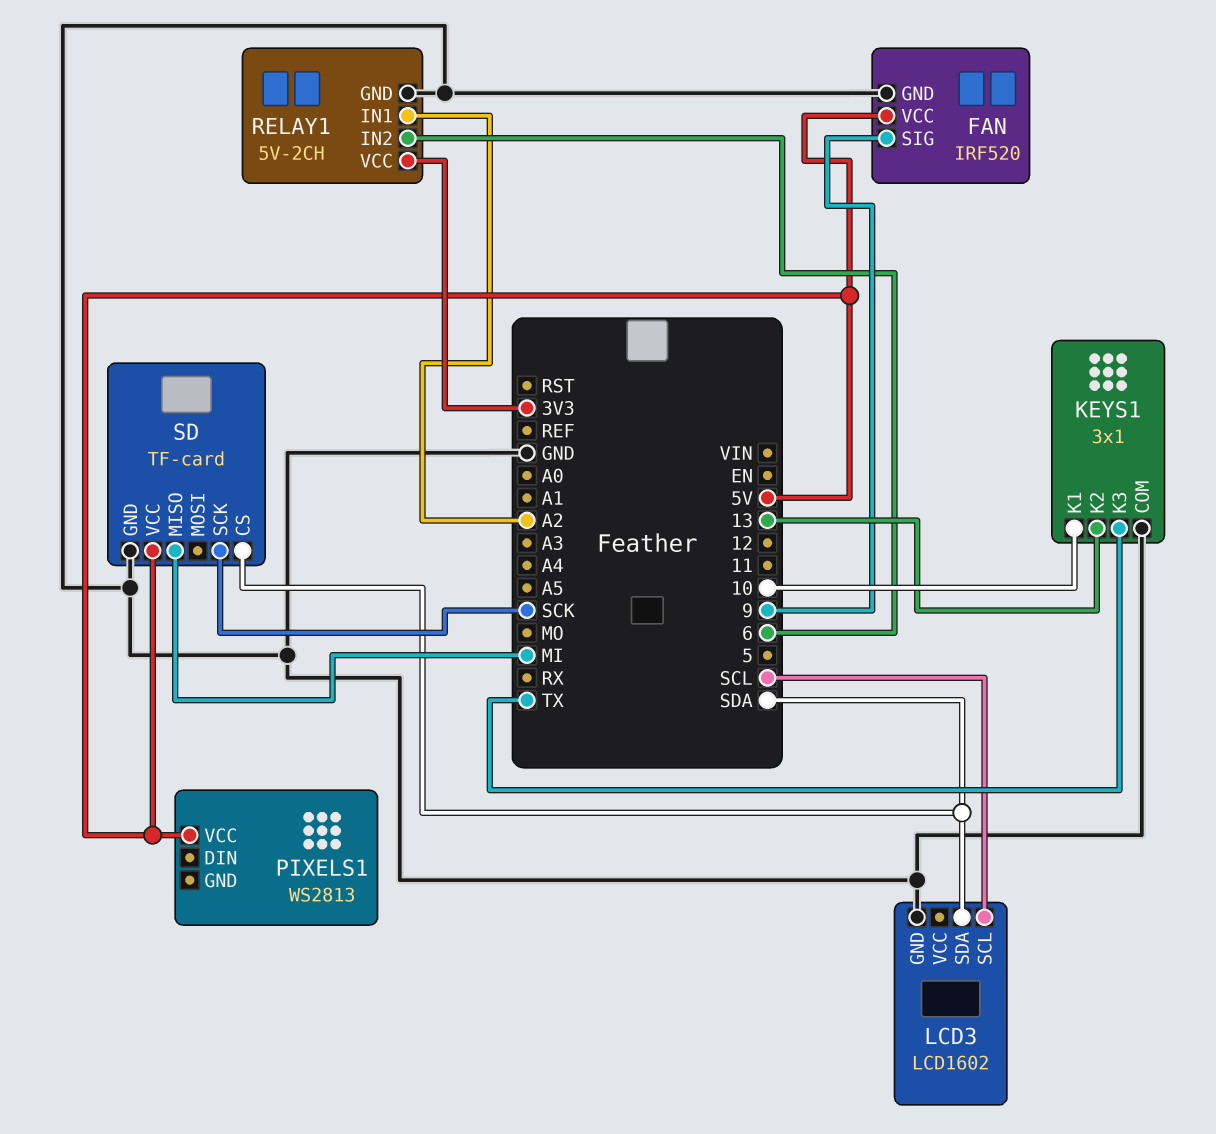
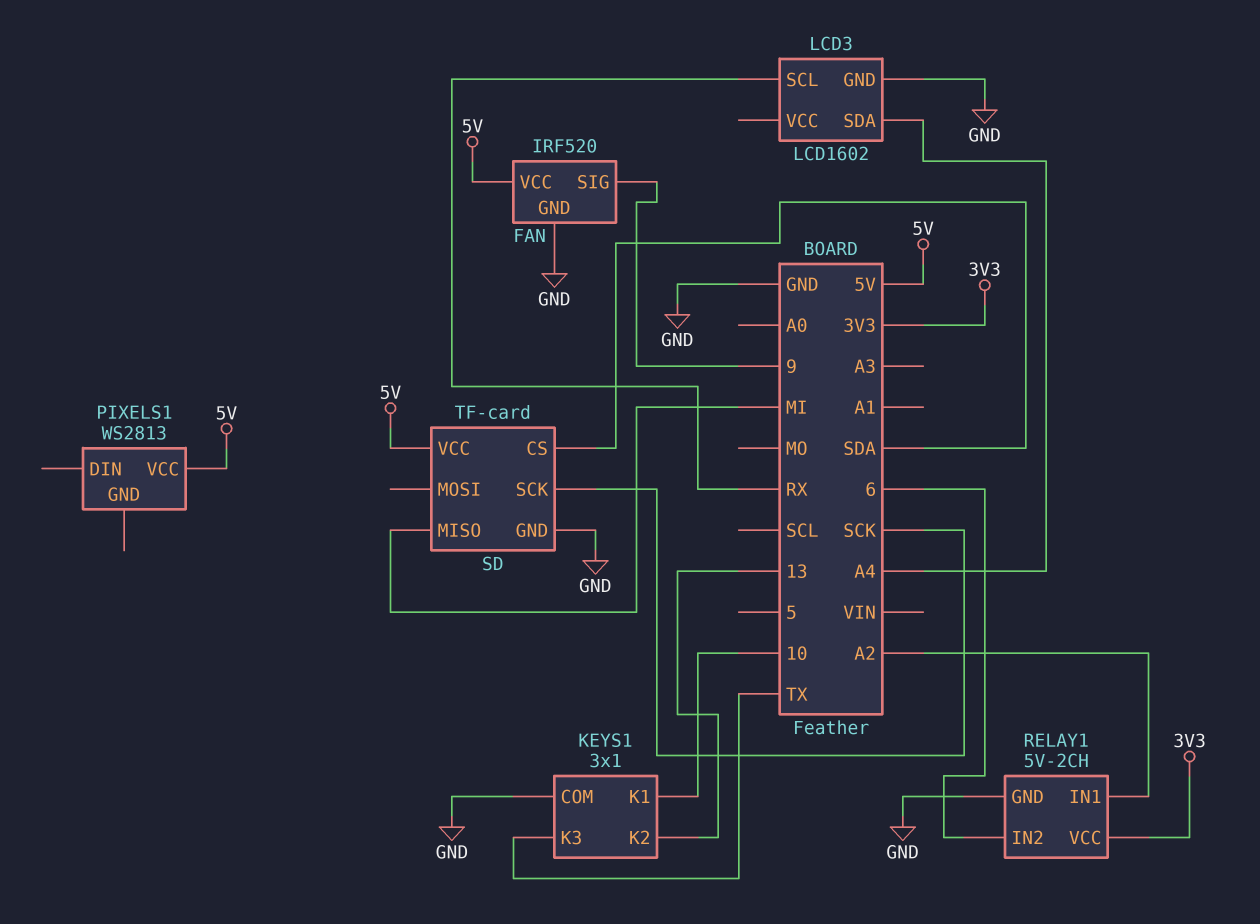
LCD3 pin SCL: SCL -> RX
LCD3 pin SDA: SDA -> A4

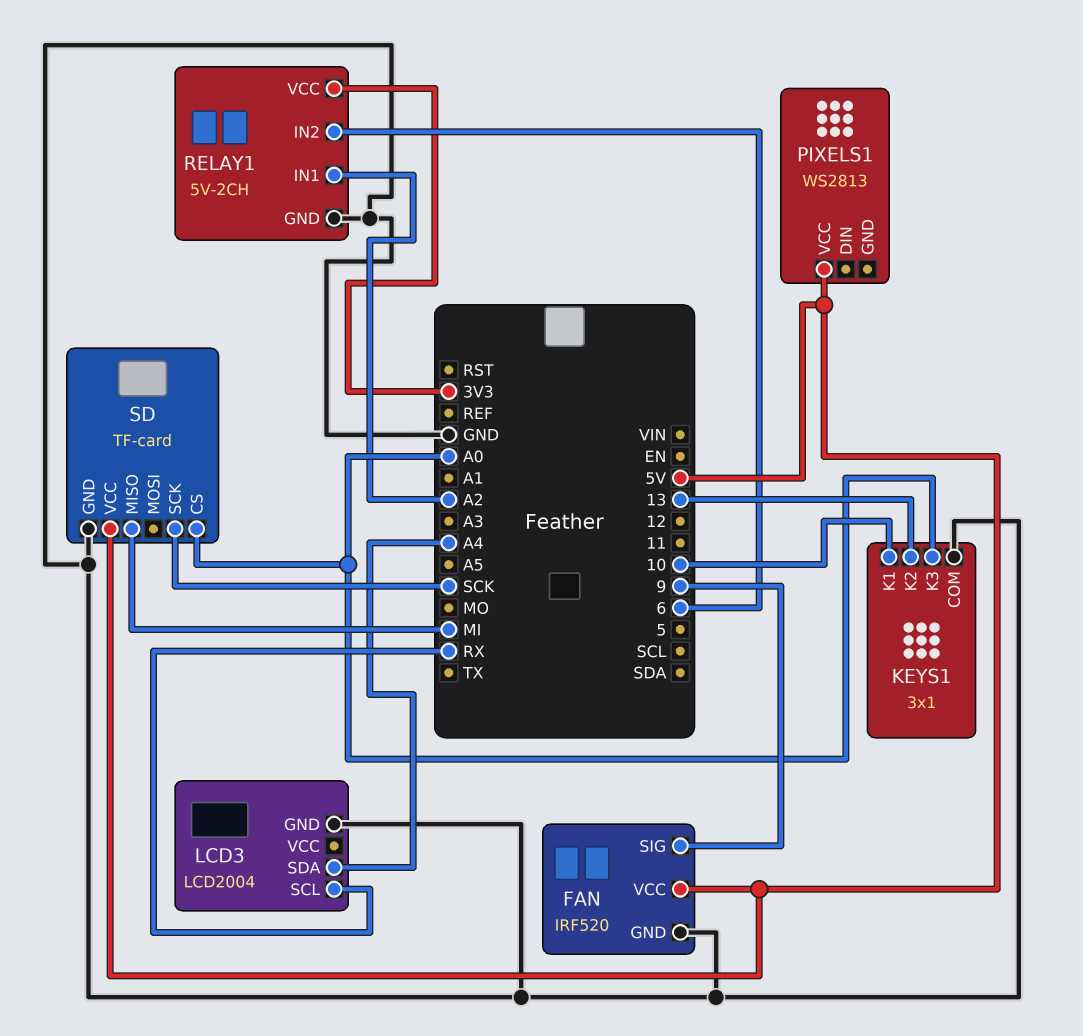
KEYS1 pin K3: TX -> A0
LCD3: LCD1602 -> LCD2004
SD pin CS: SDA -> A0

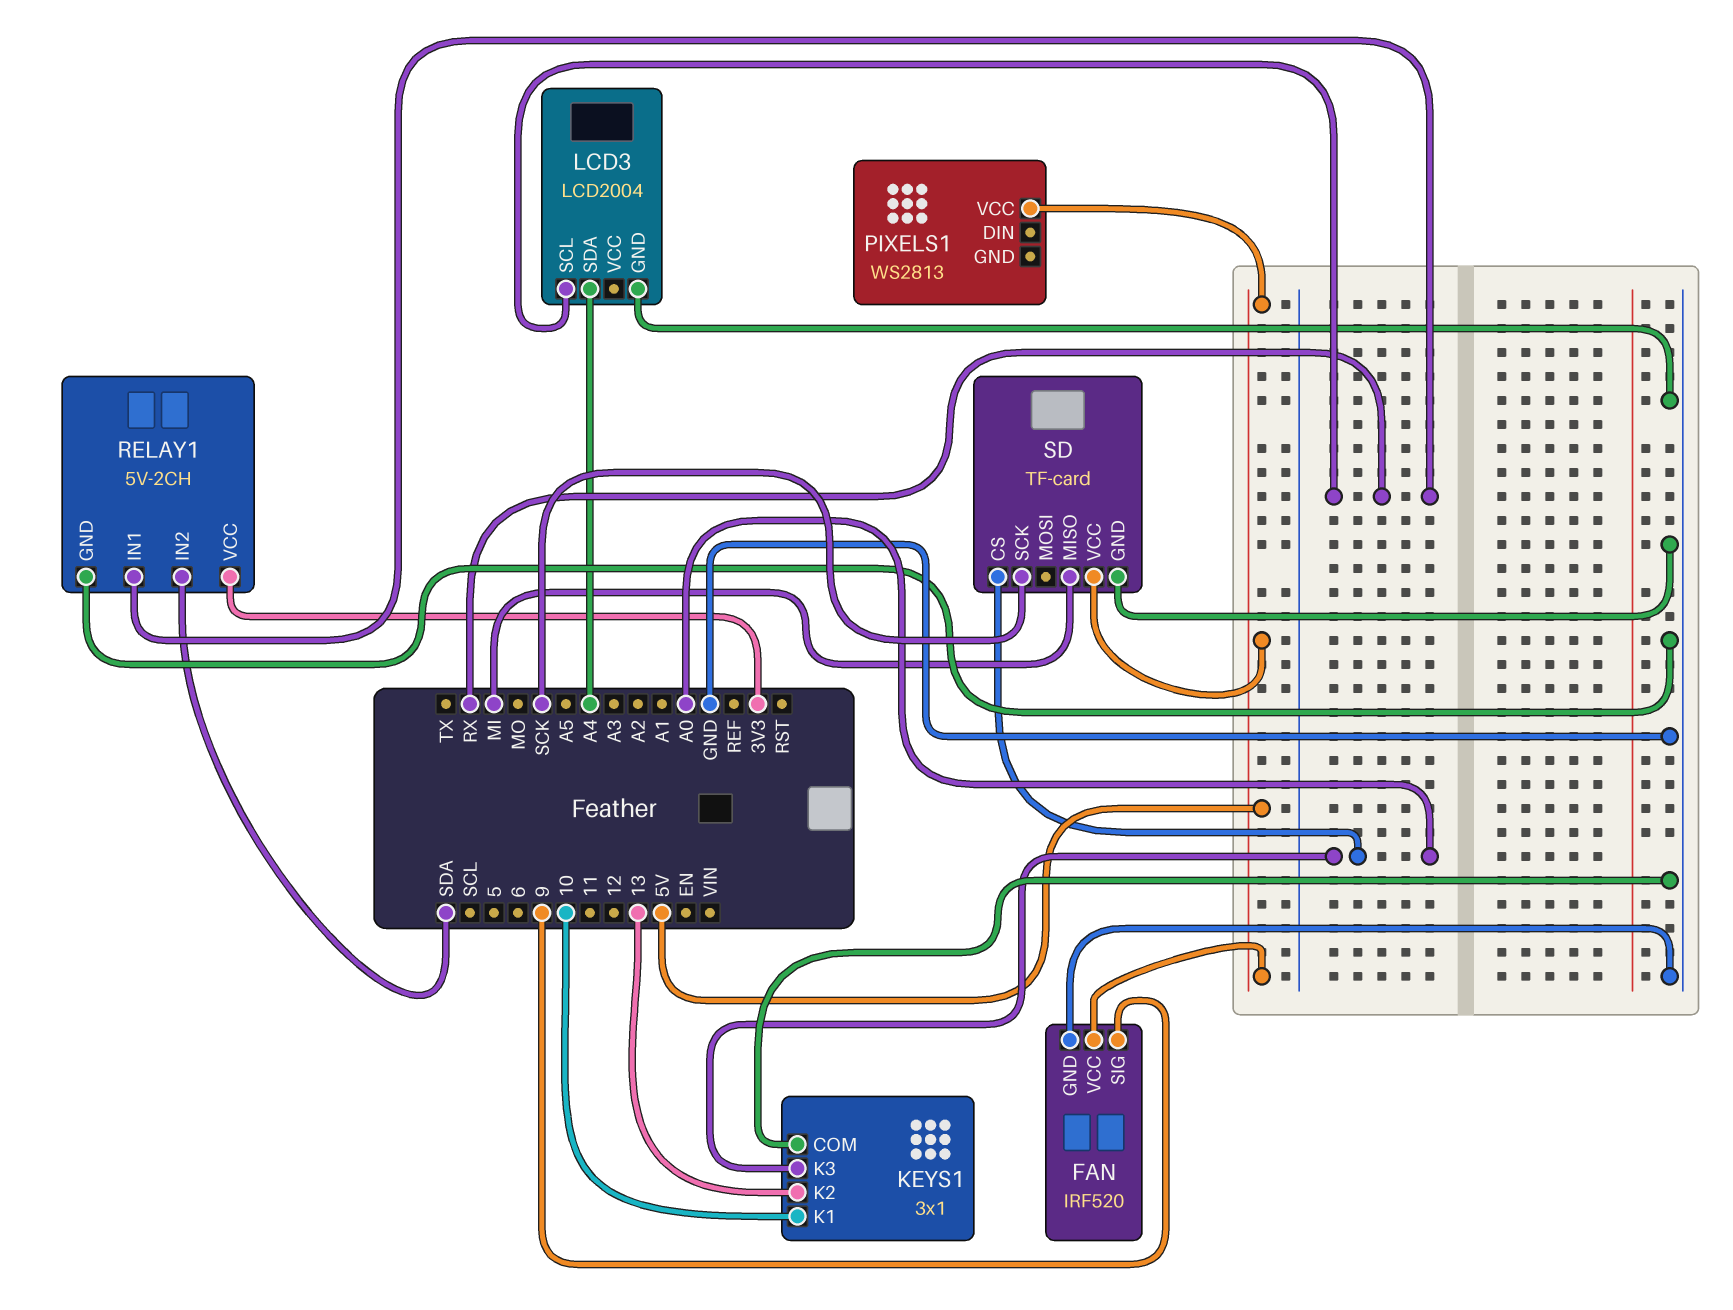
RELAY1 pin IN1: A2 -> RX
RELAY1 pin IN2: 6 -> SDA

